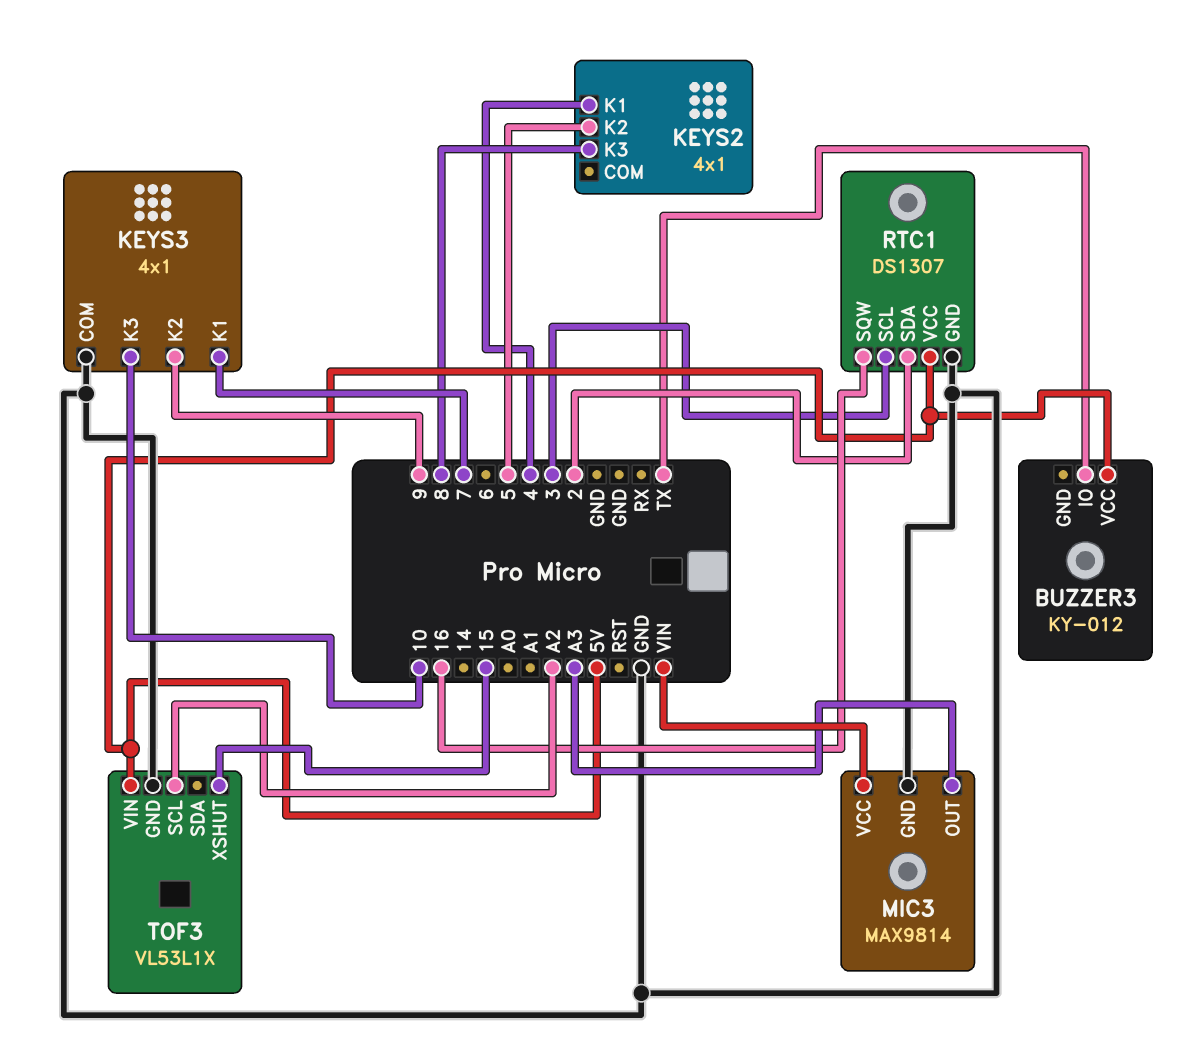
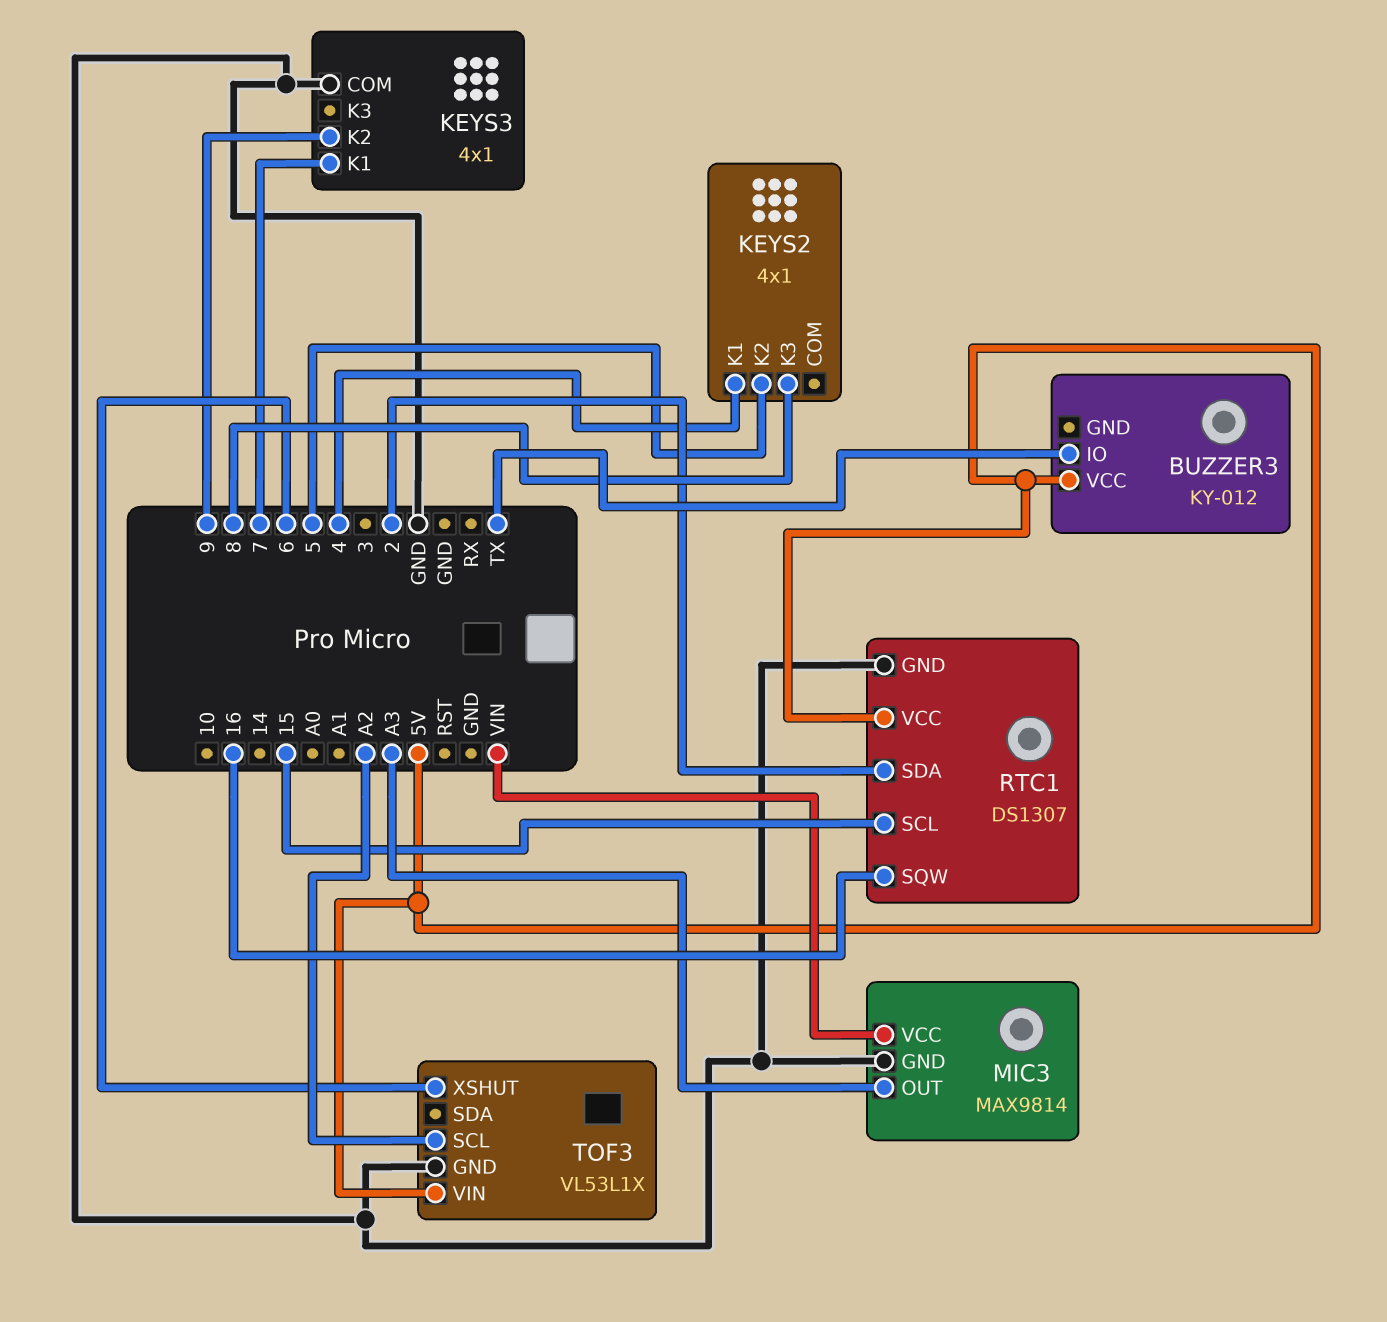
KEYS3 pin K3: 10 -> none
RTC1 pin SCL: 3 -> 15
TOF3 pin XSHUT: 15 -> 6

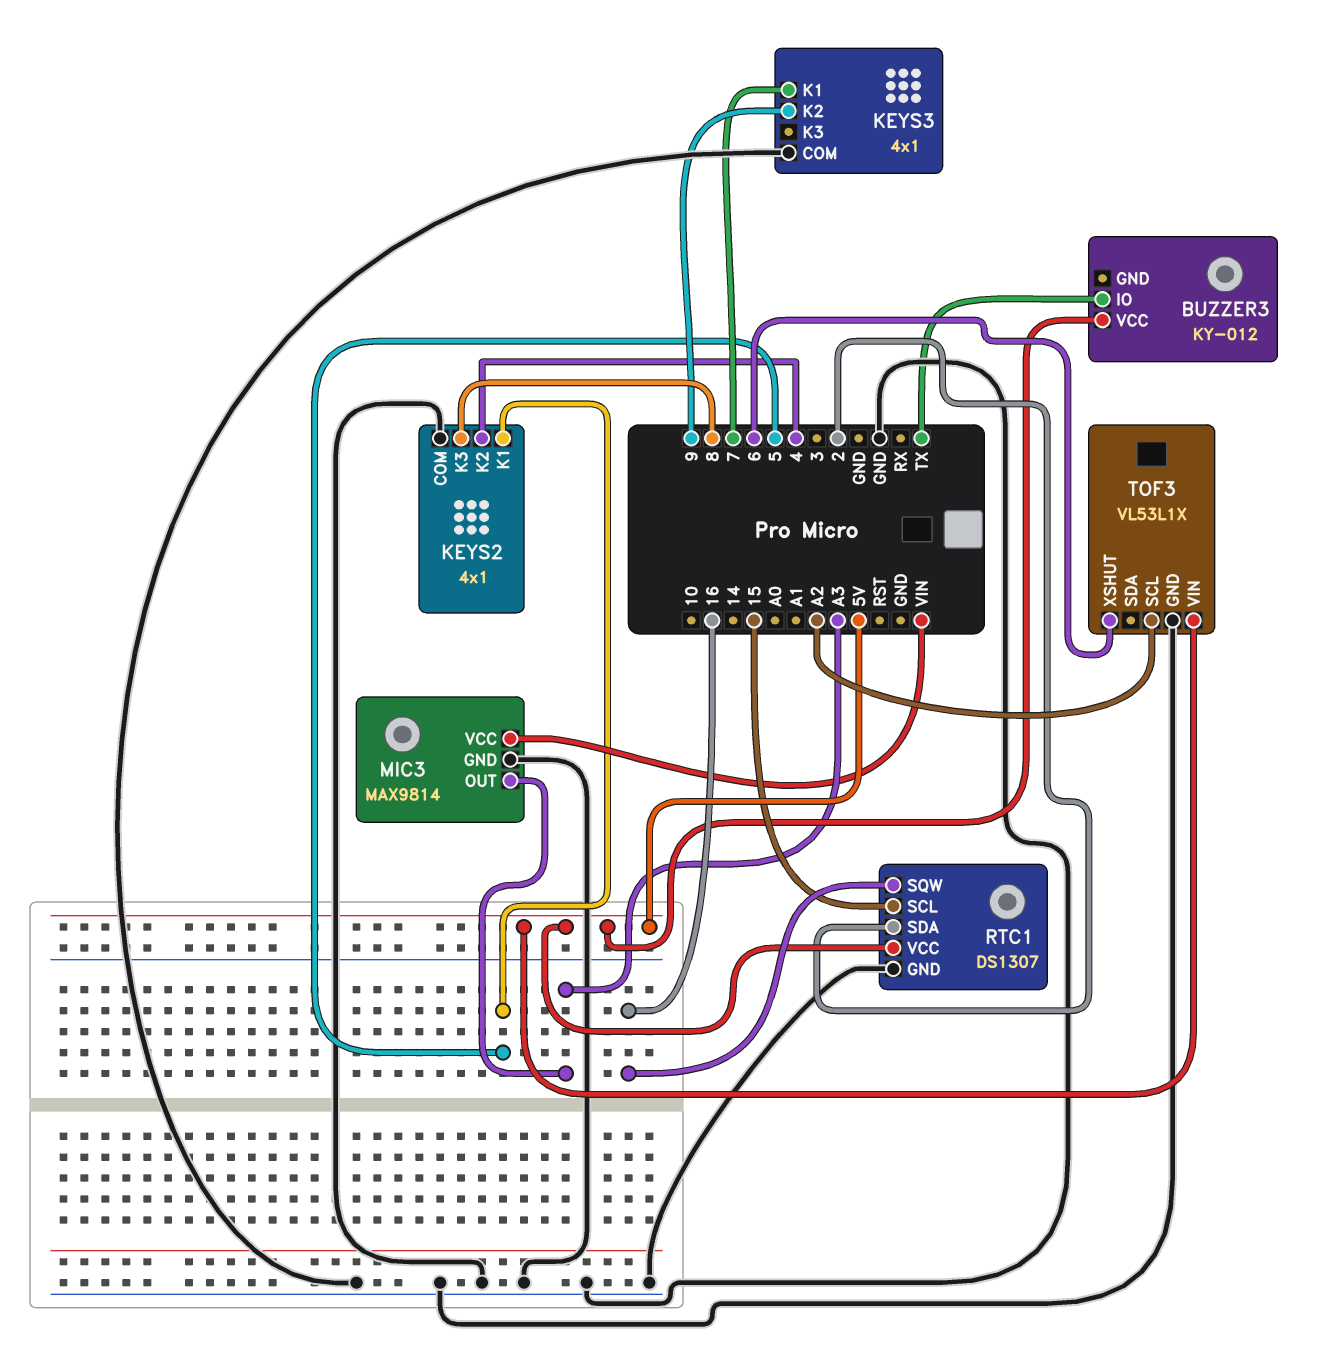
KEYS2 pin COM: none -> GND
KEYS2 pin K1: 4 -> 5
KEYS2 pin K2: 5 -> 4

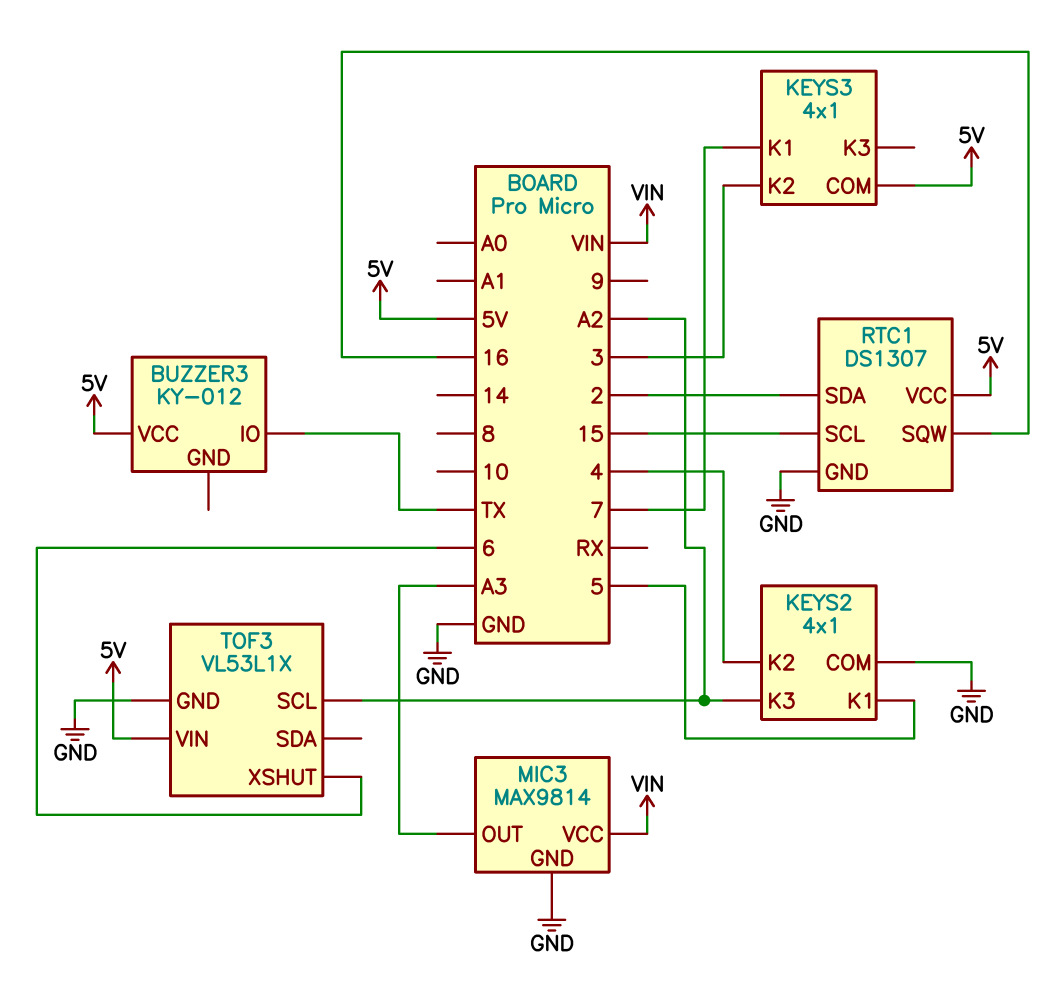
KEYS2 pin K3: 8 -> A2
KEYS3 pin COM: GND -> 5V
KEYS3 pin K2: 9 -> 3

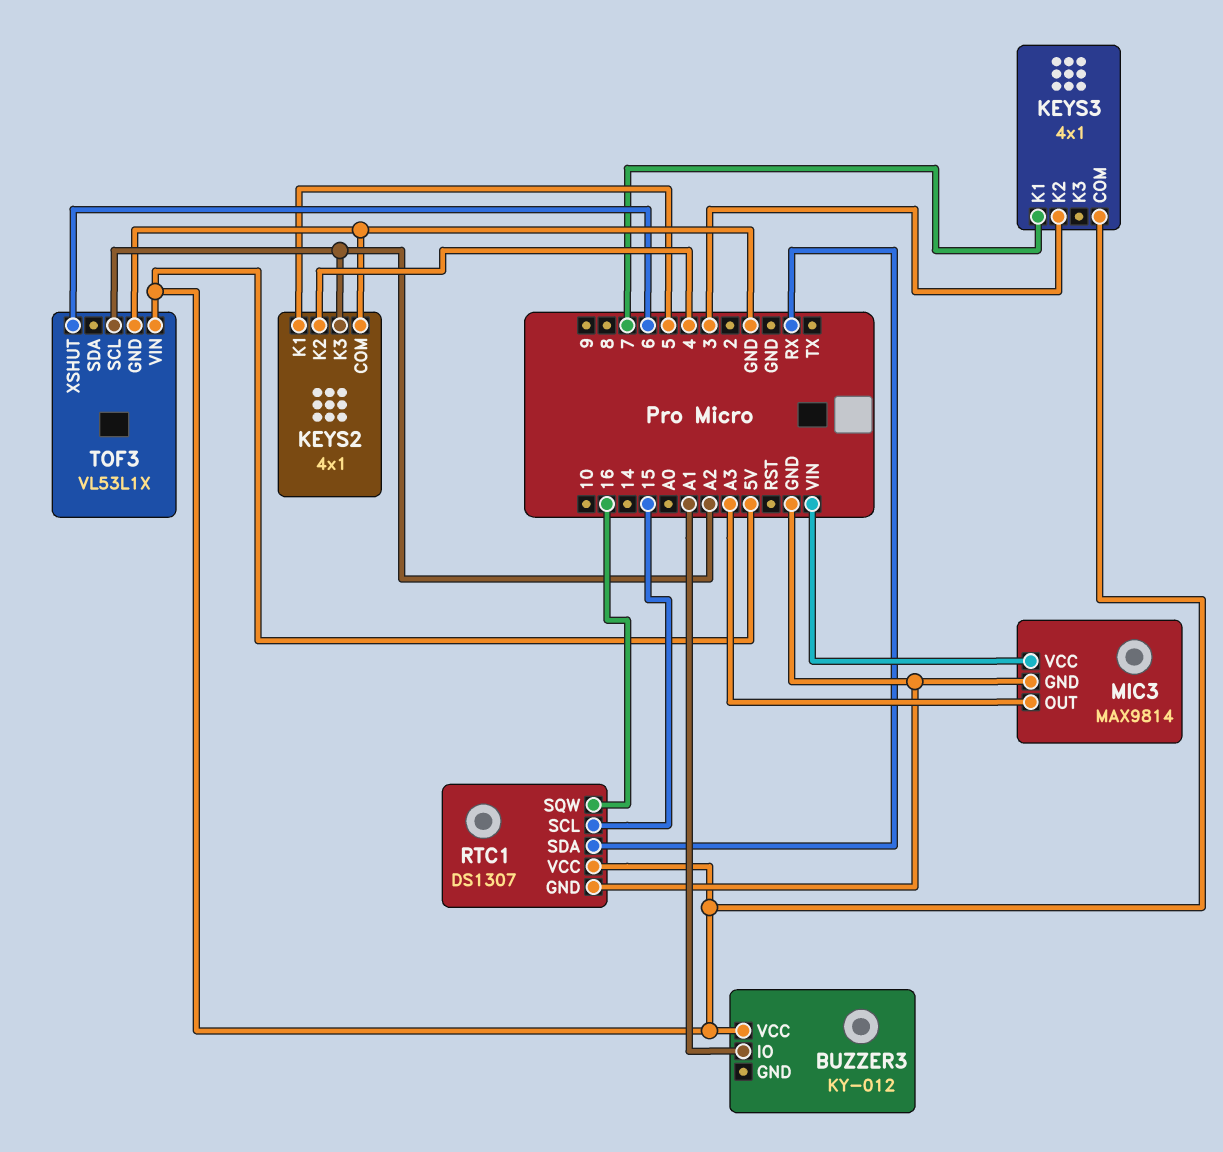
BUZZER3 pin IO: TX -> A1
RTC1 pin SDA: 2 -> RX

